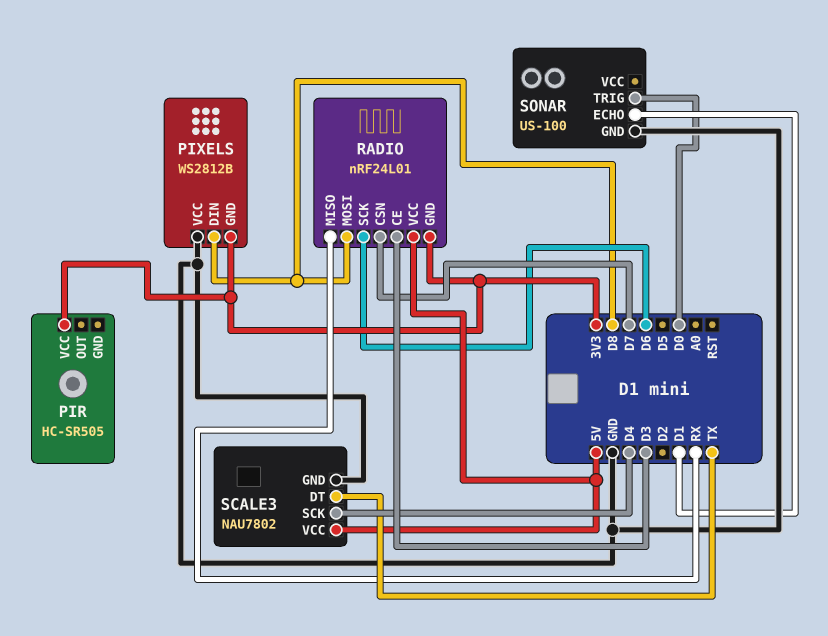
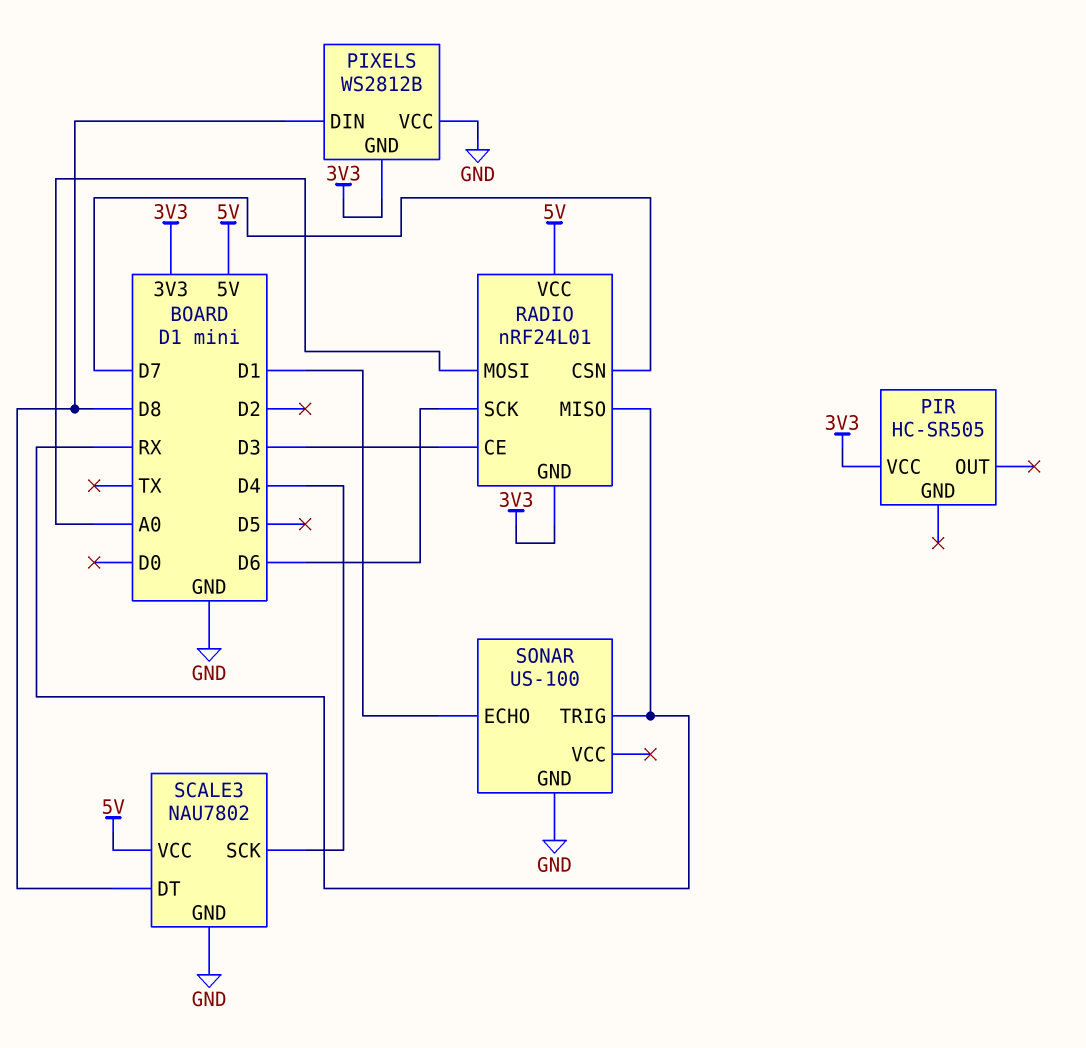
RADIO pin MOSI: D8 -> A0
SCALE3 pin DT: TX -> D8
SONAR pin TRIG: D0 -> RX

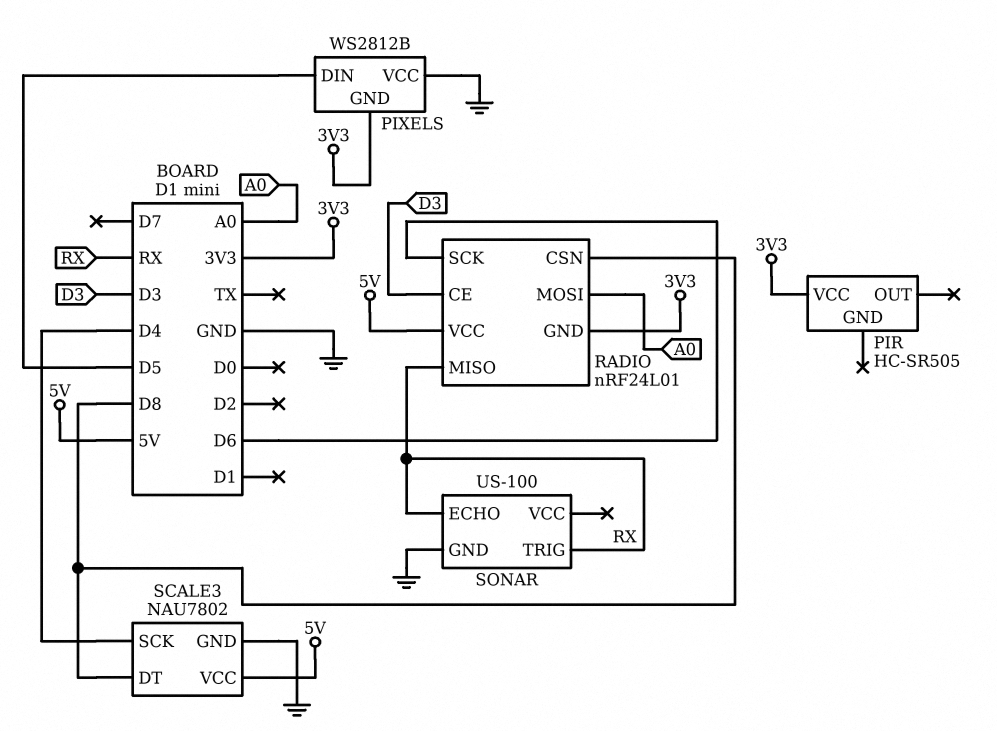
PIXELS pin DIN: D8 -> D5
RADIO pin CSN: D7 -> D8
SONAR pin ECHO: D1 -> RX

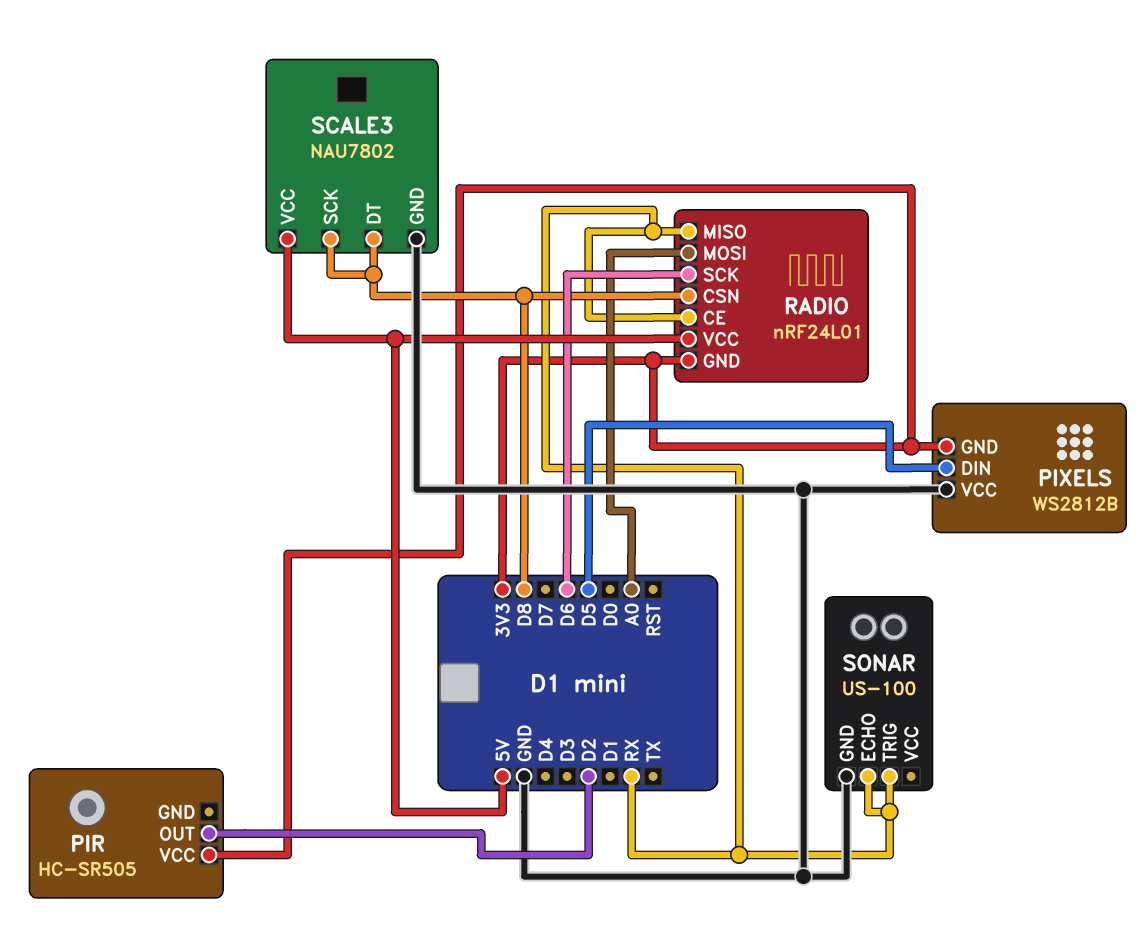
PIR pin OUT: none -> D2
RADIO pin CE: D3 -> RX
SCALE3 pin SCK: D4 -> D8

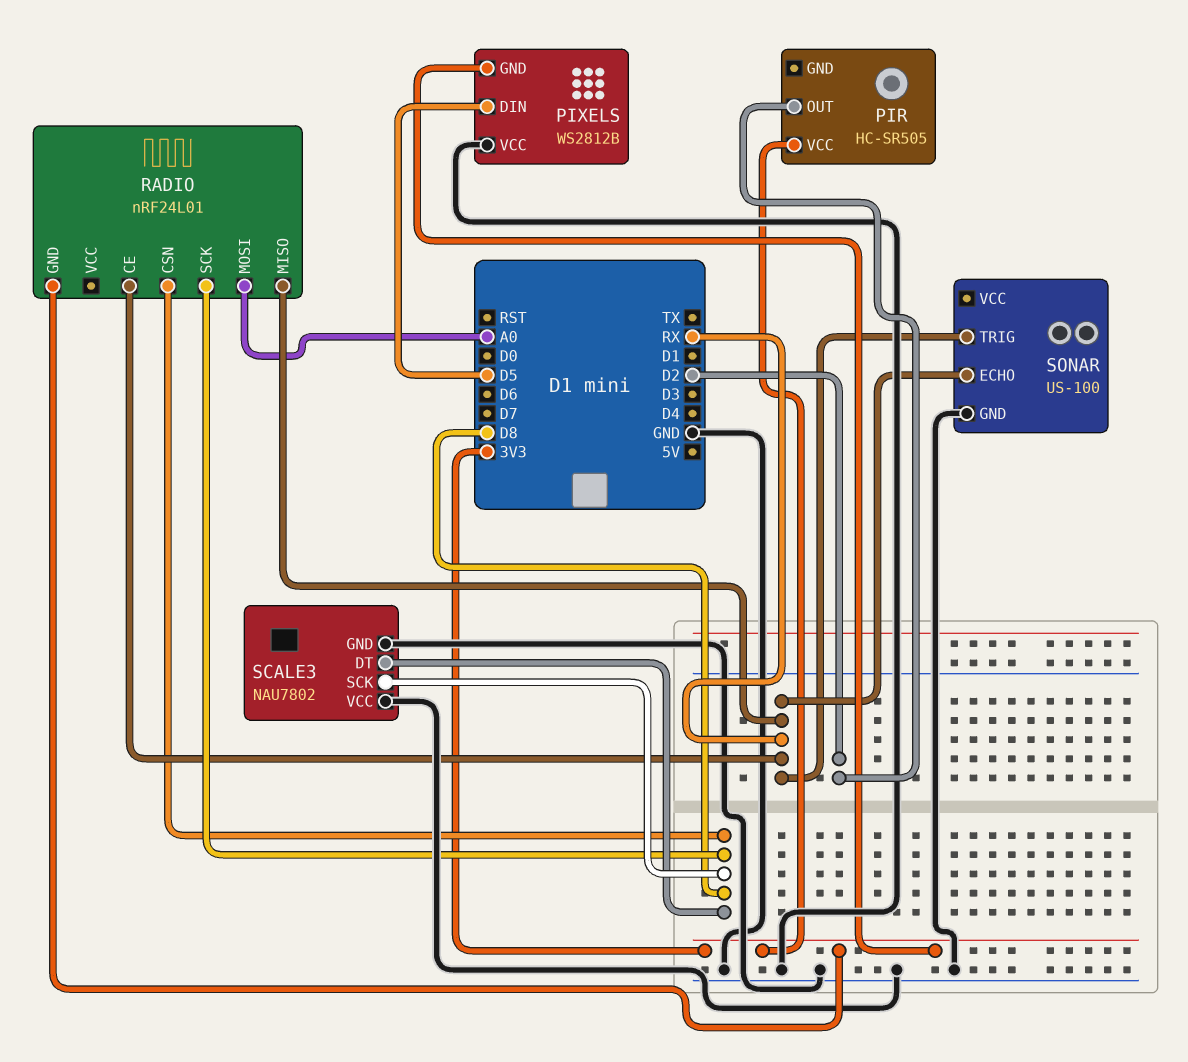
RADIO pin SCK: D6 -> D8
RADIO pin VCC: 5V -> none
SCALE3 pin VCC: 5V -> GND

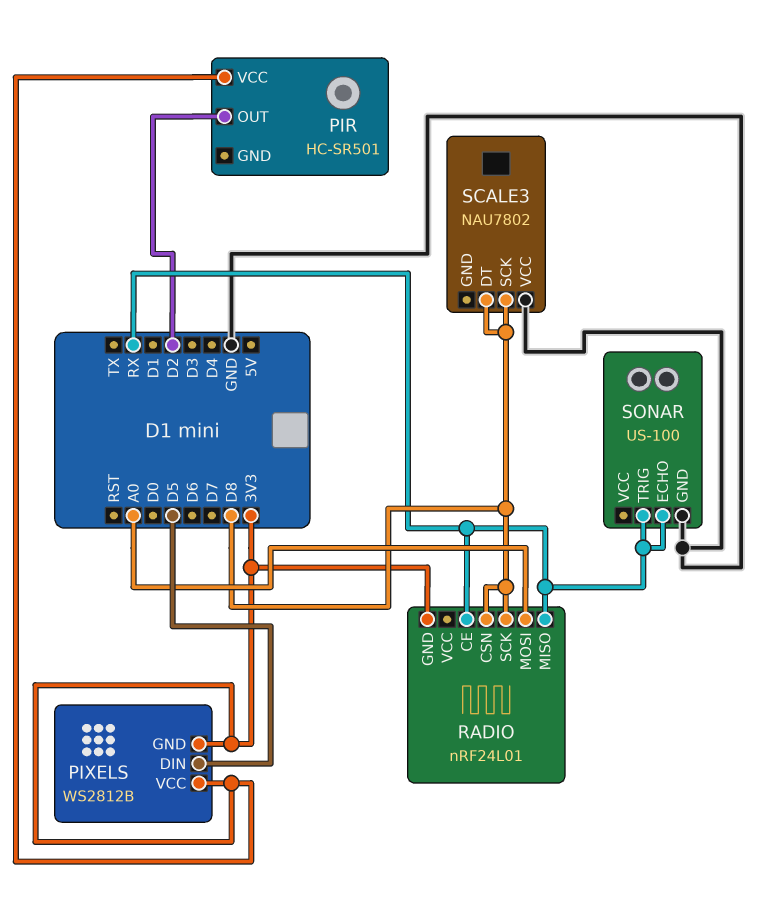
PIR: HC-SR505 -> HC-SR501
PIXELS pin VCC: GND -> 3V3
SCALE3 pin GND: GND -> none

